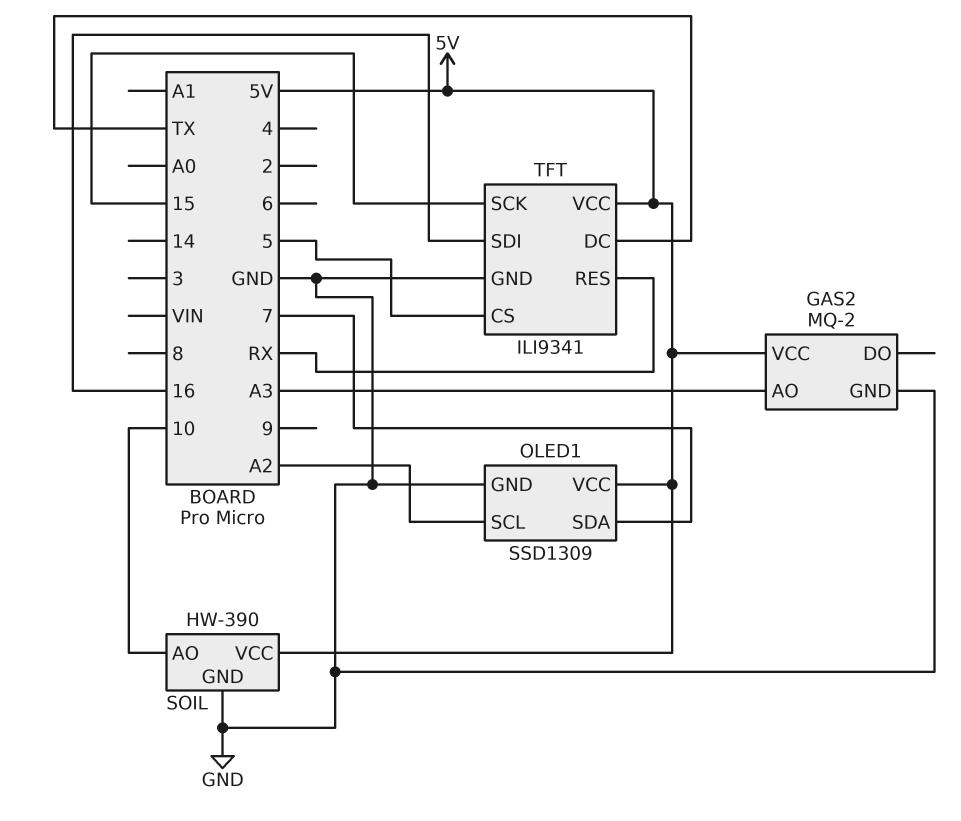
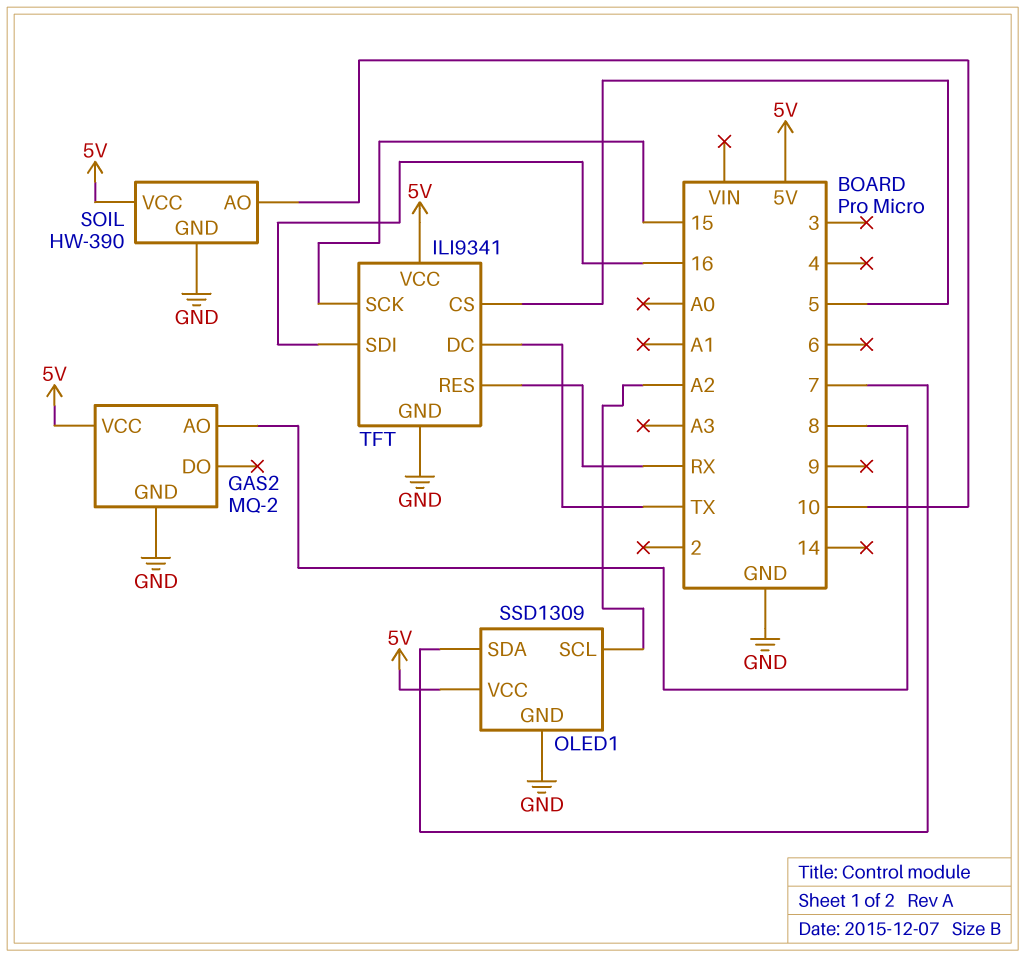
GAS2 pin AO: A3 -> 8

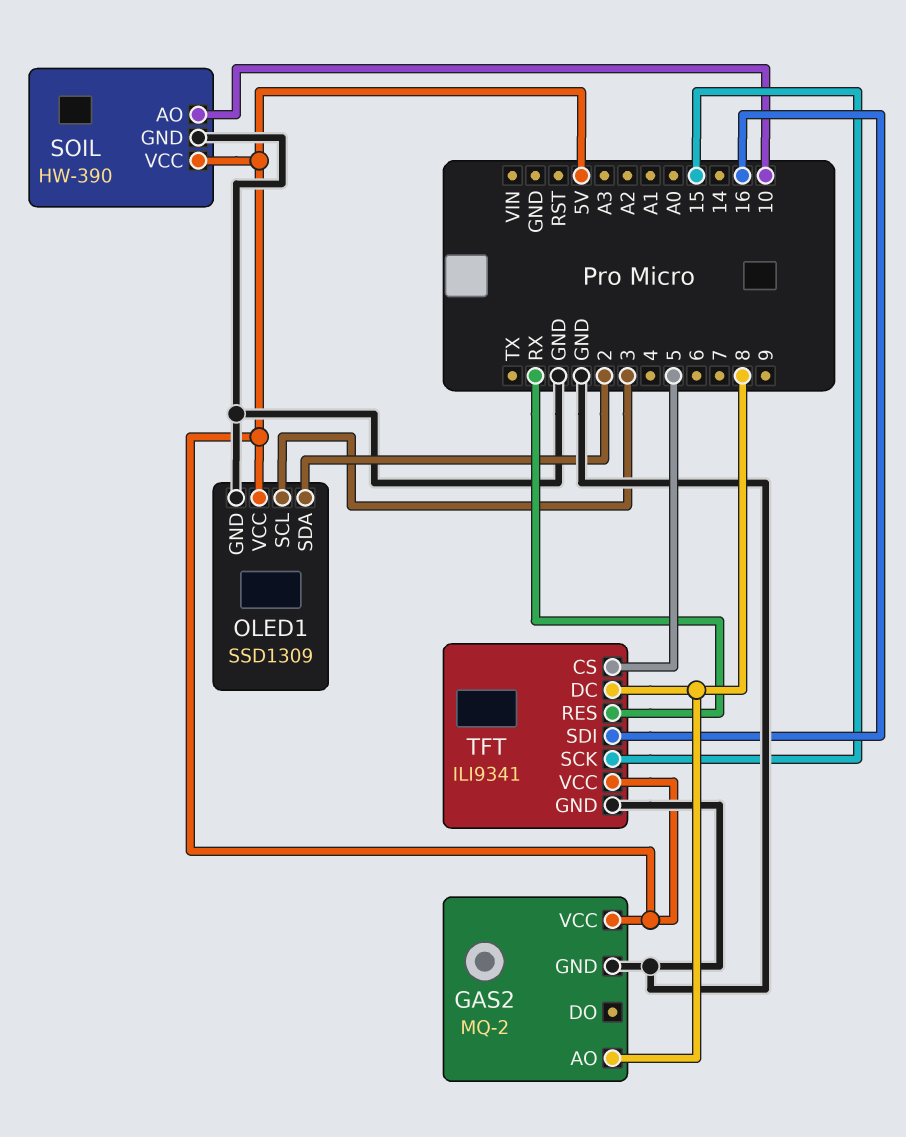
OLED1 pin SCL: A2 -> 3
OLED1 pin SDA: 7 -> 2
TFT pin DC: TX -> 8

